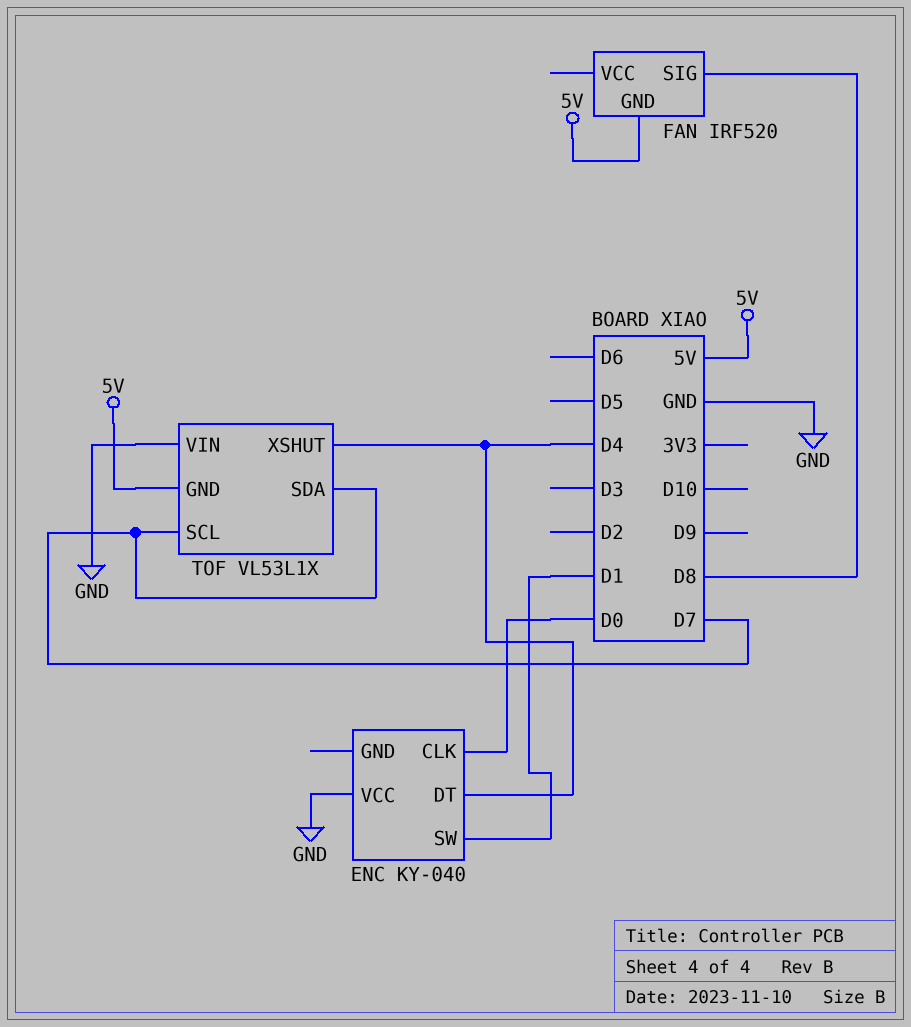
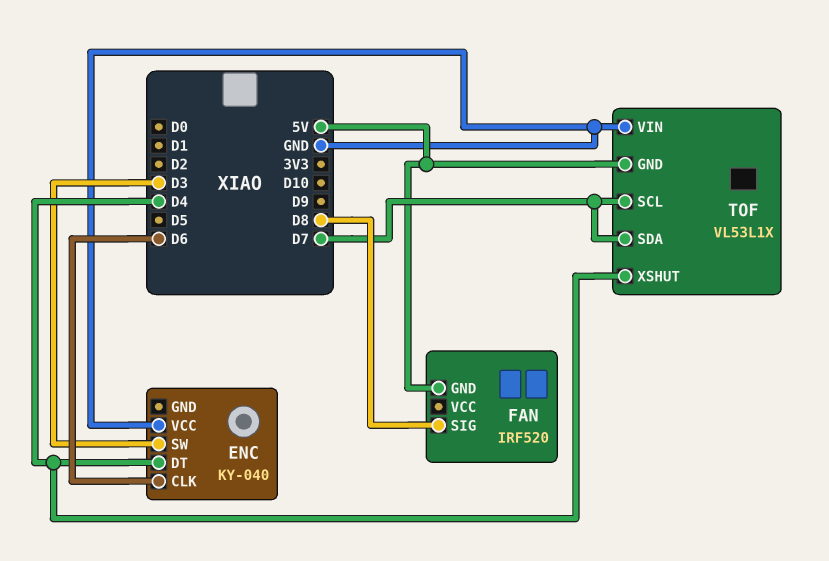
ENC pin CLK: D0 -> D6
ENC pin SW: D1 -> D3

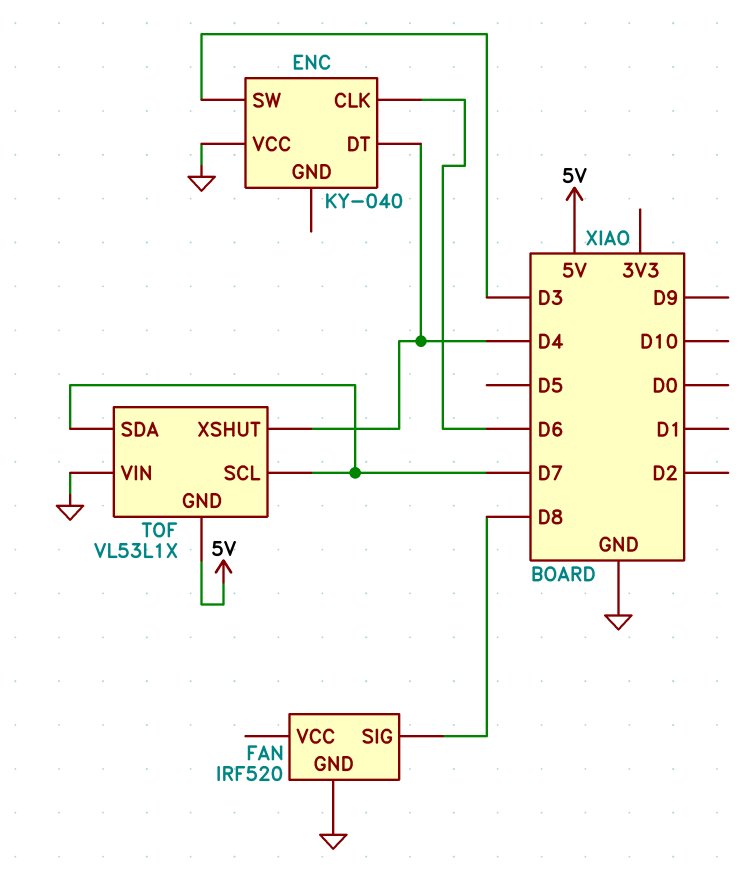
FAN pin GND: 5V -> GND

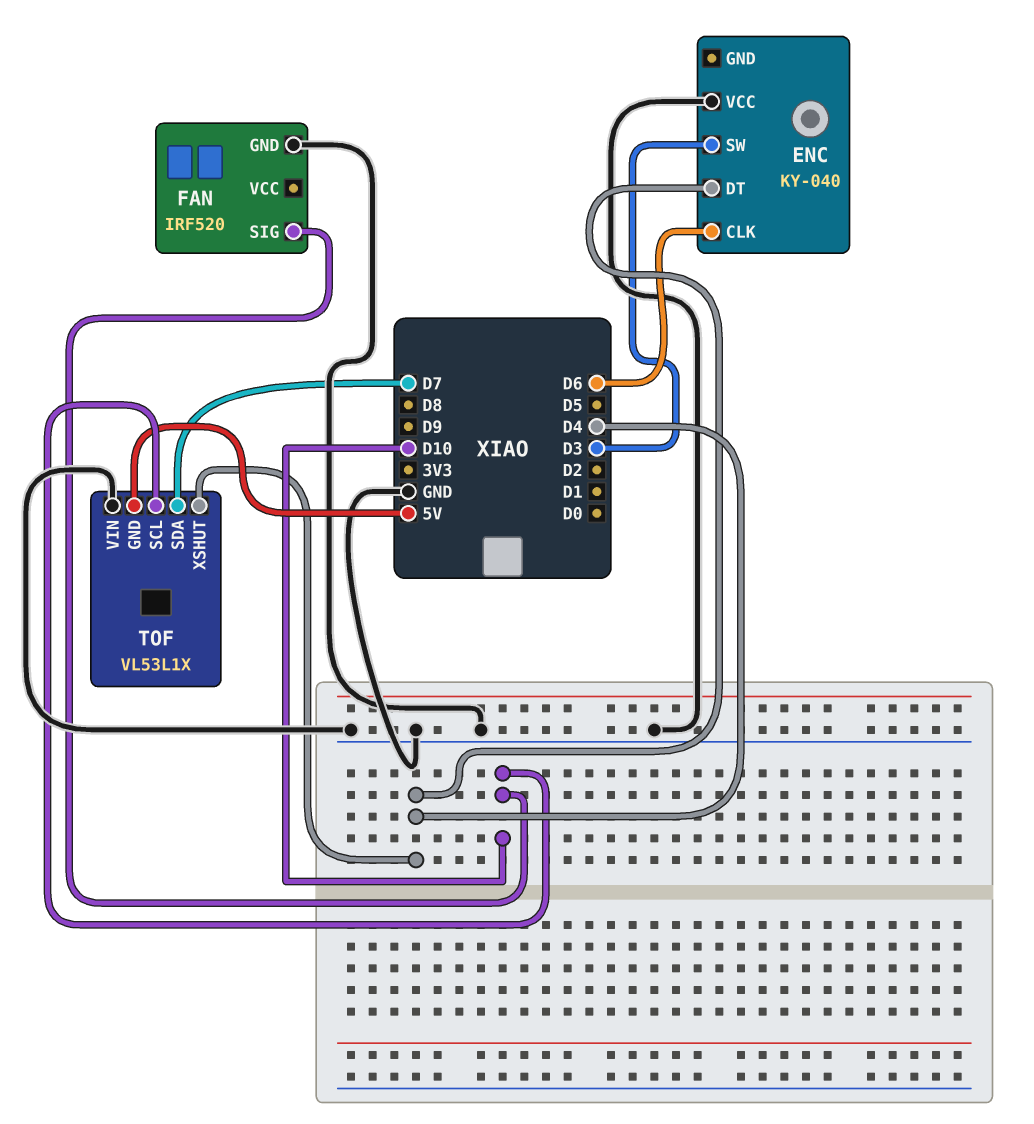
FAN pin SIG: D8 -> D10
TOF pin SCL: D7 -> D10

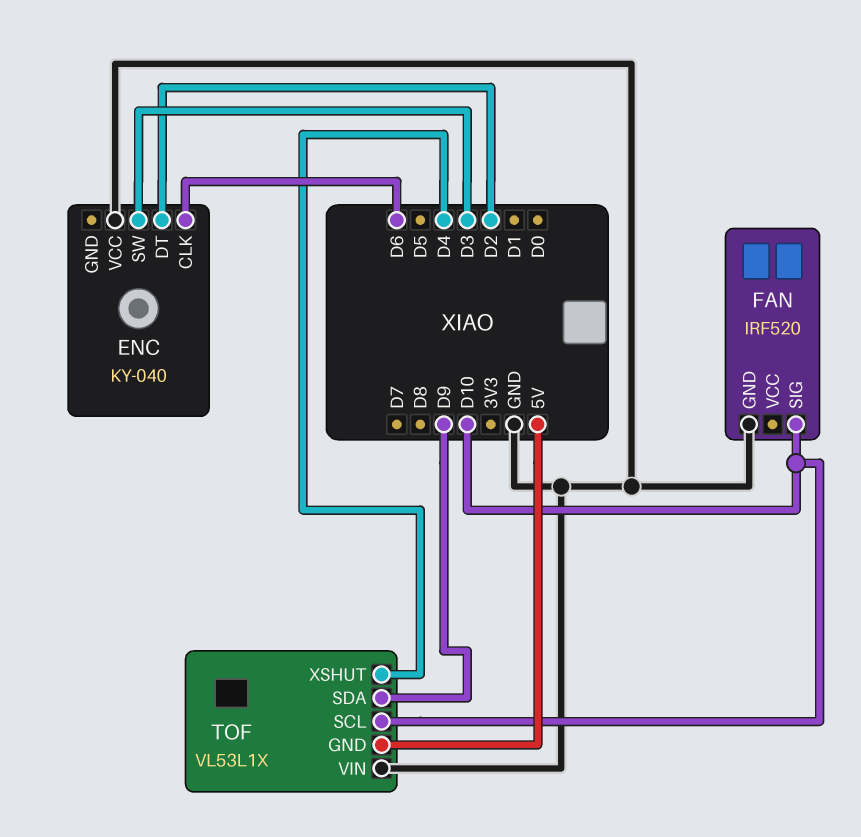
ENC pin DT: D4 -> D2
TOF pin SDA: D7 -> D9

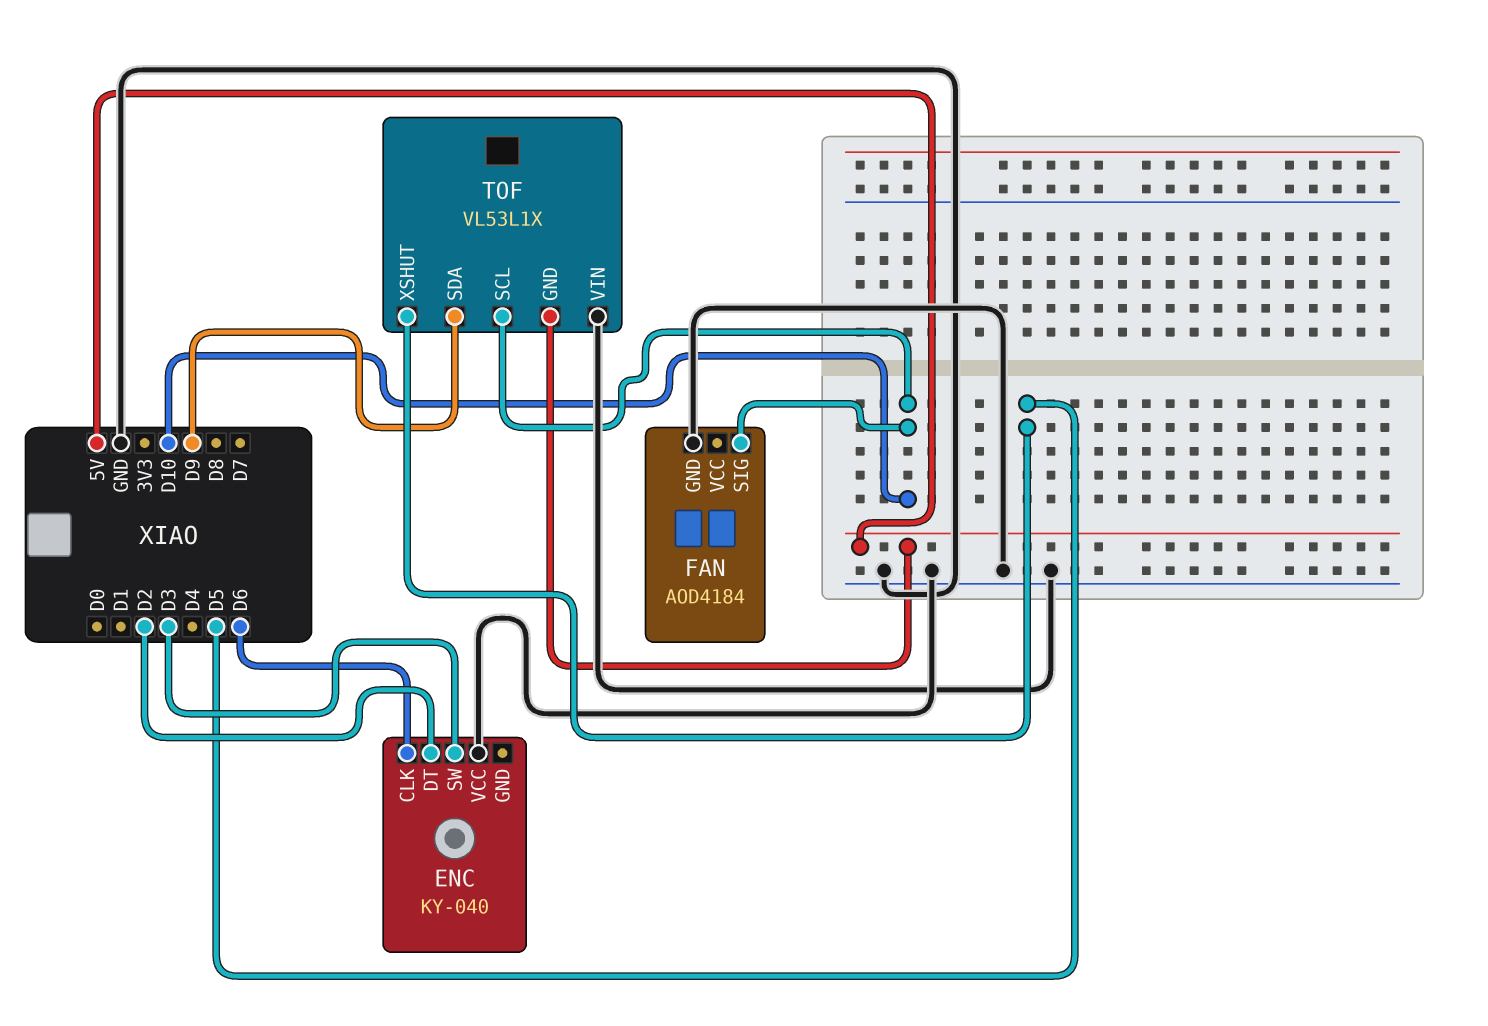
FAN: IRF520 -> AOD4184
TOF pin XSHUT: D4 -> D5

